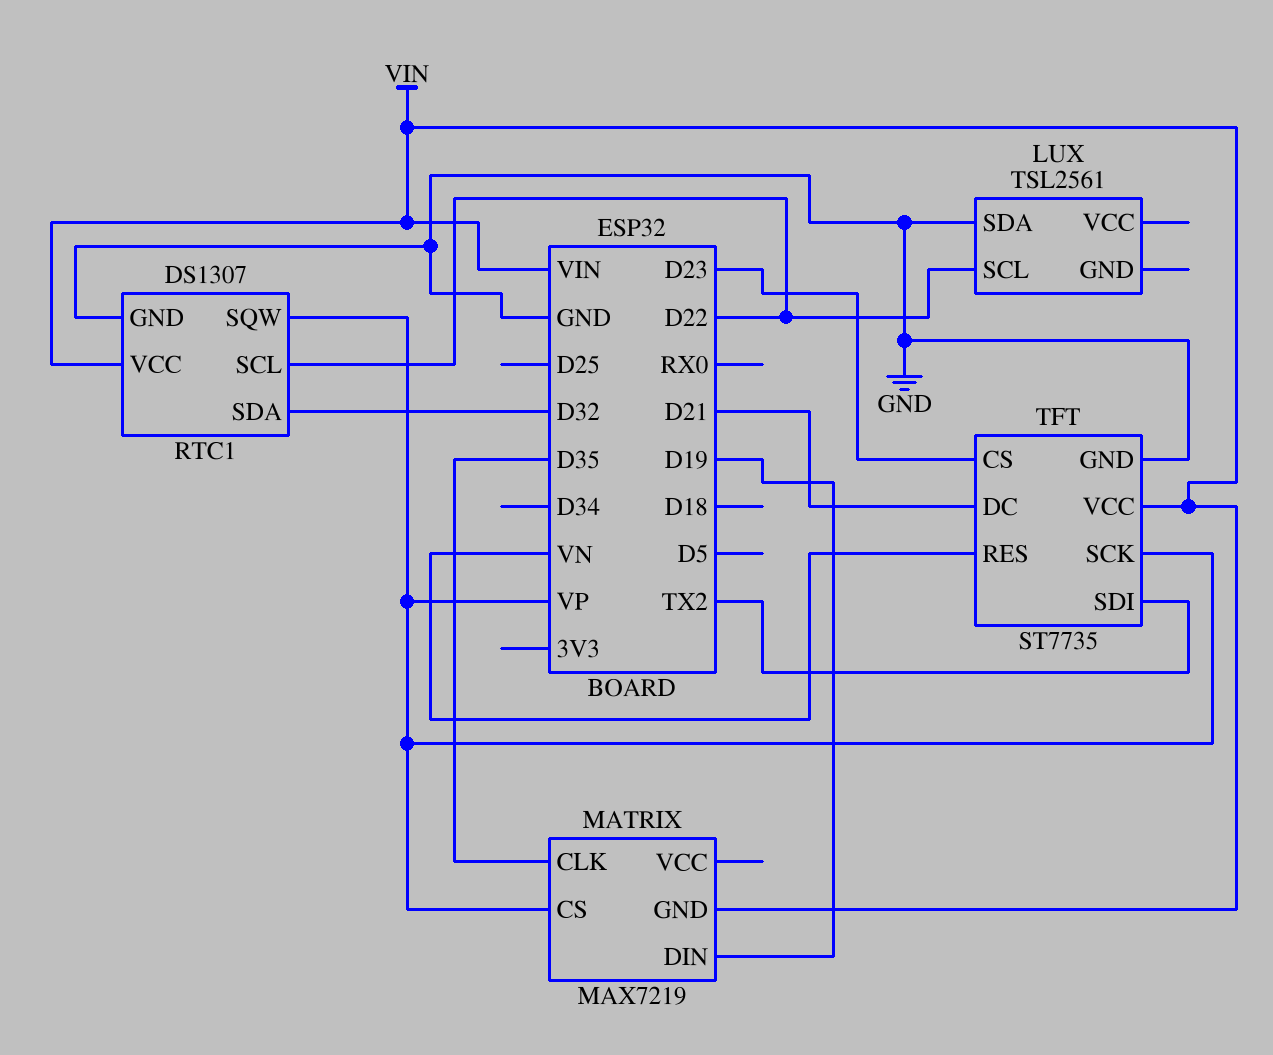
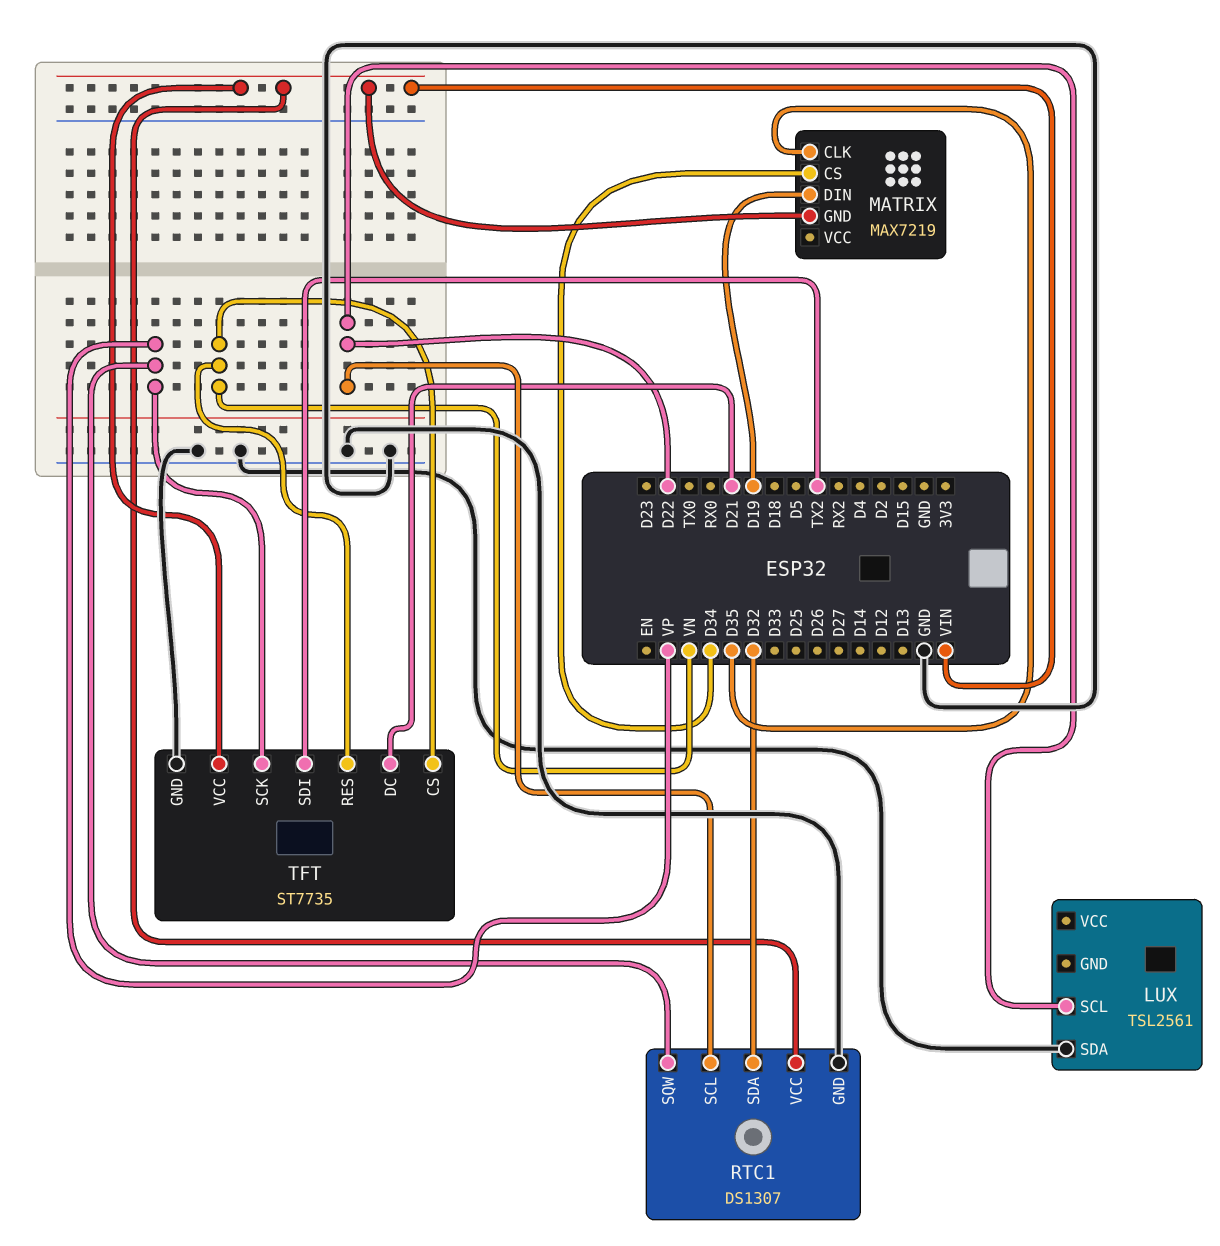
MATRIX pin CS: VP -> D34
TFT pin CS: D23 -> VN

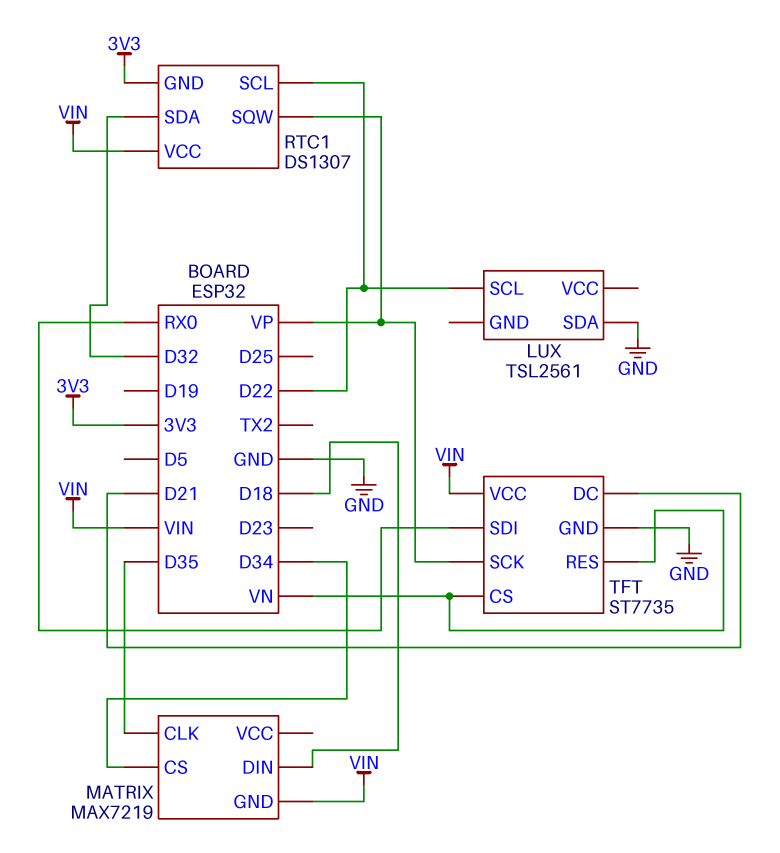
MATRIX pin DIN: D19 -> D18
RTC1 pin GND: GND -> 3V3
TFT pin SDI: TX2 -> RX0

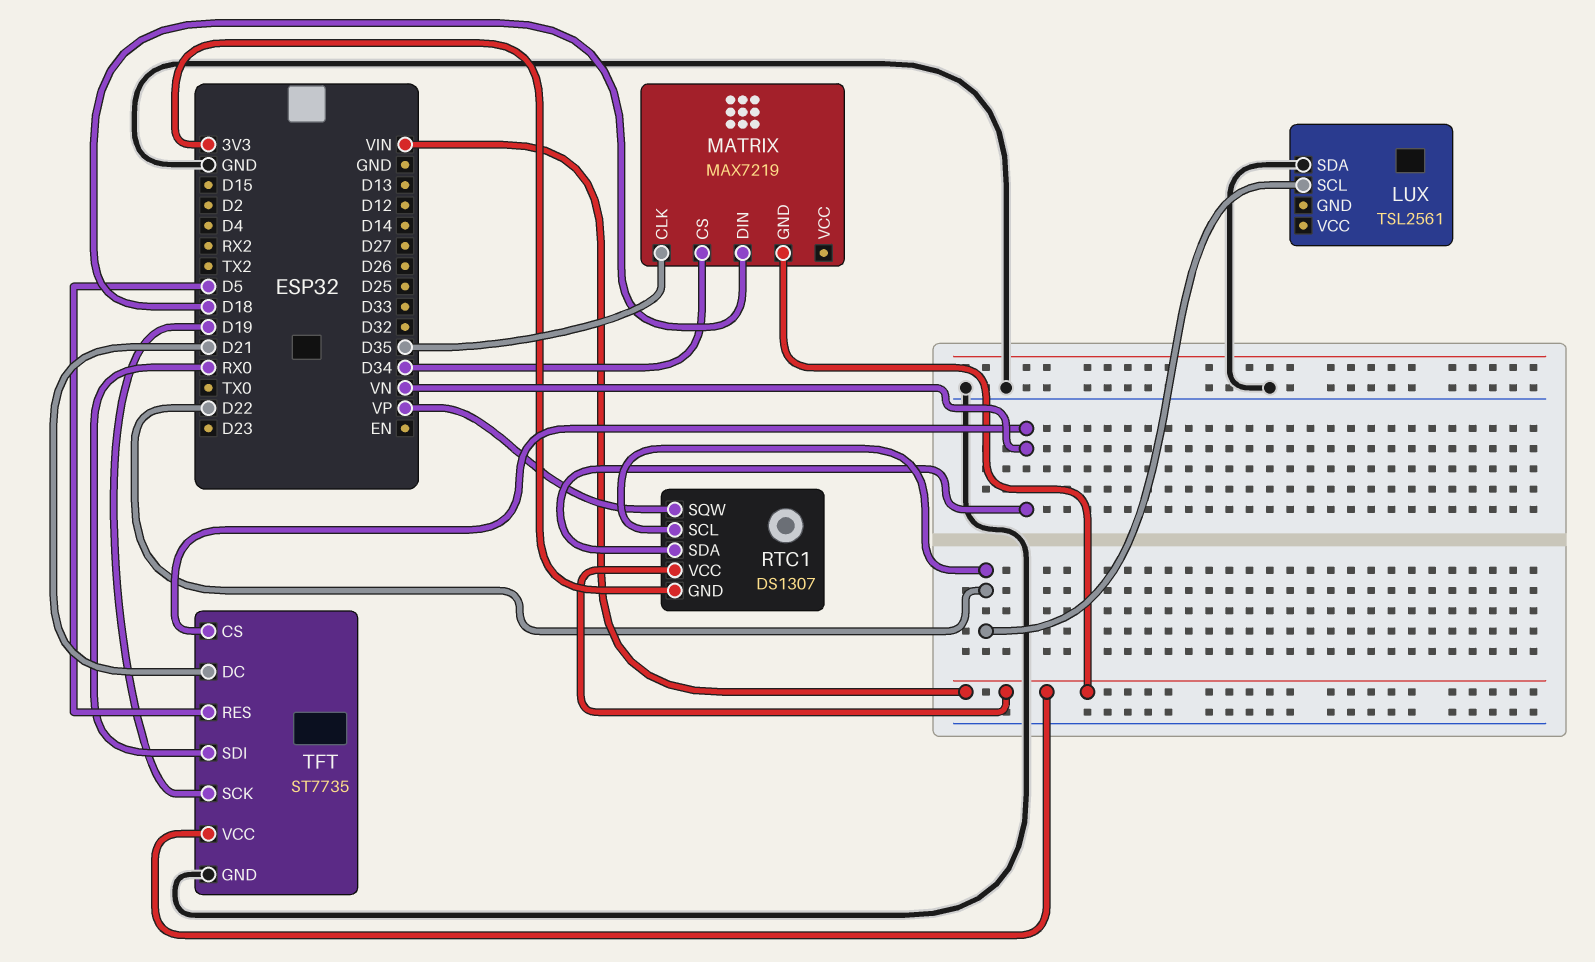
RTC1 pin SDA: D32 -> VN
TFT pin RES: VN -> D5
TFT pin SCK: VP -> D19

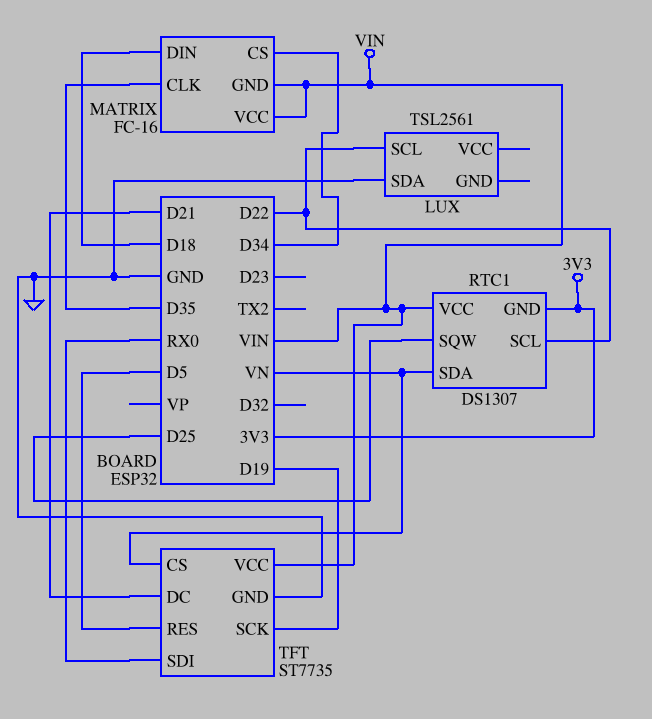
MATRIX: MAX7219 -> FC-16
MATRIX pin VCC: none -> VIN
RTC1 pin SQW: VP -> D25

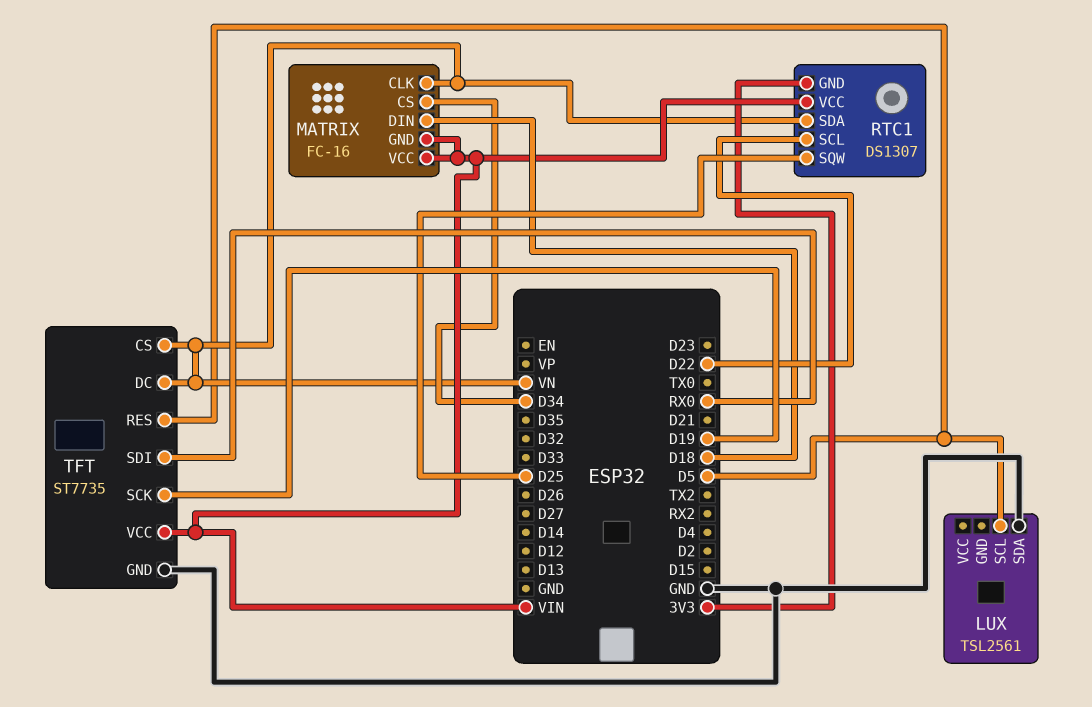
LUX pin SCL: D22 -> D5
MATRIX pin CLK: D35 -> VN
TFT pin DC: D21 -> VN

